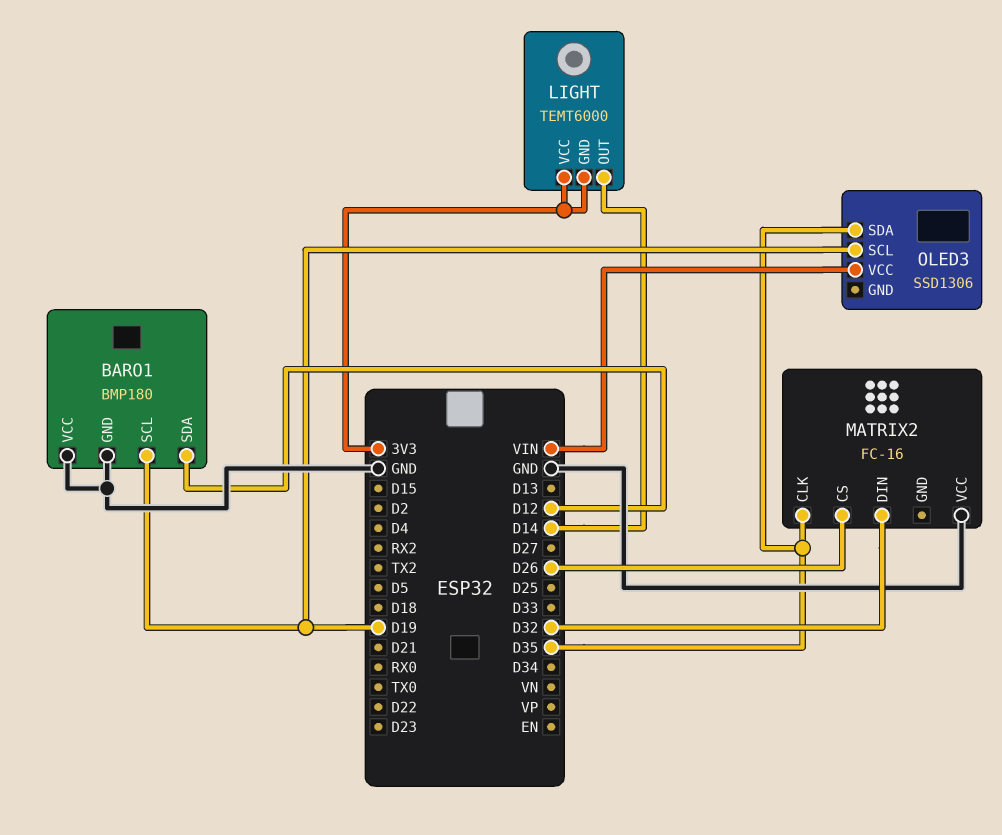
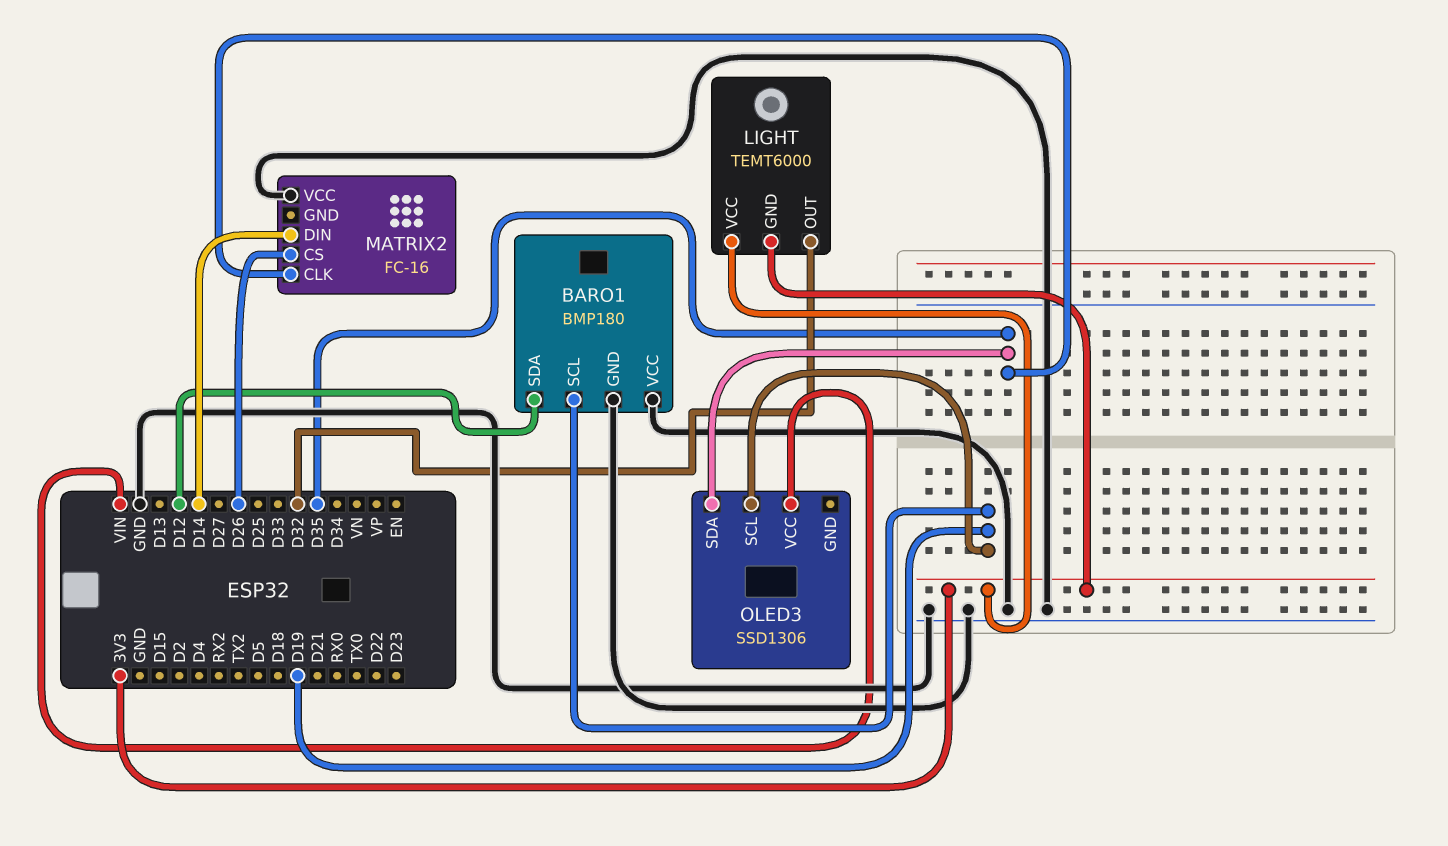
LIGHT pin OUT: D14 -> D32
MATRIX2 pin DIN: D32 -> D14

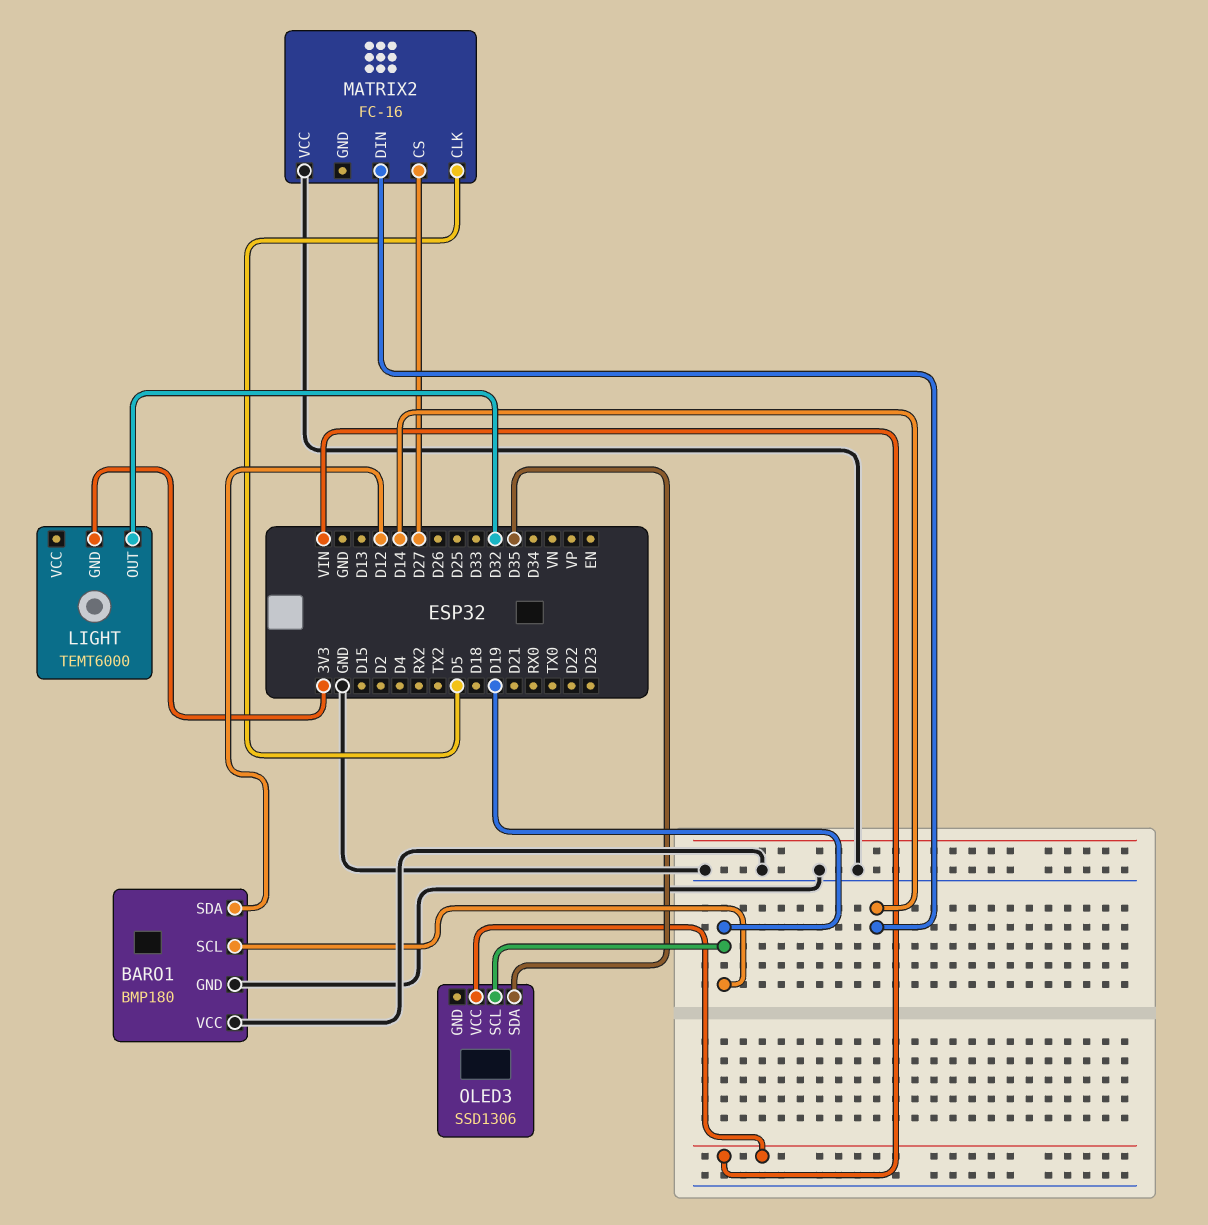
LIGHT pin VCC: 3V3 -> none
MATRIX2 pin CLK: D35 -> D5
MATRIX2 pin CS: D26 -> D27

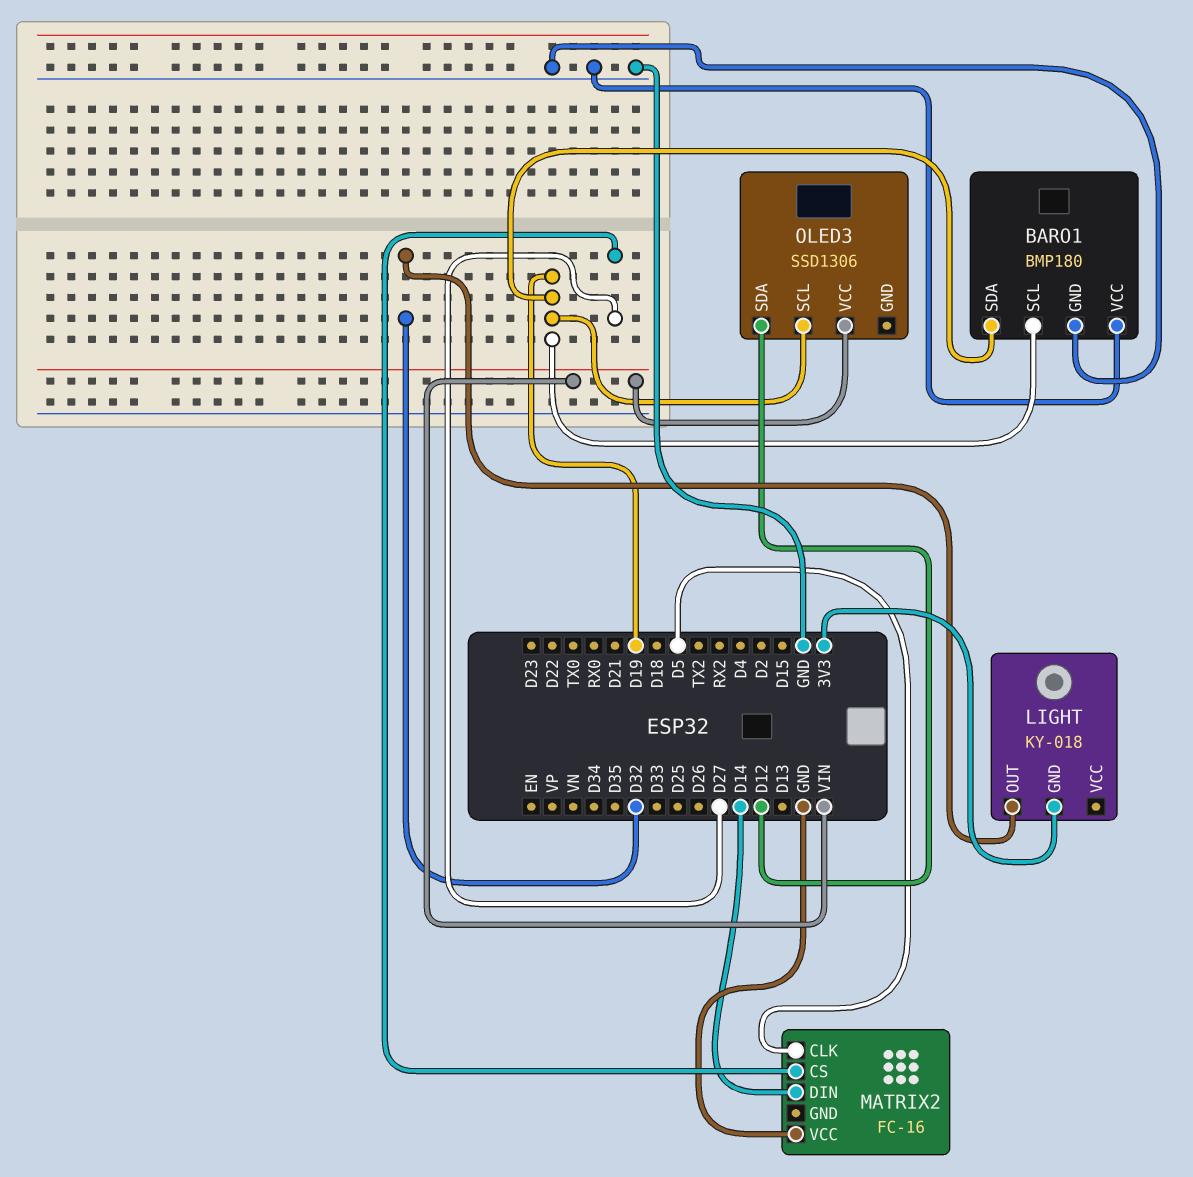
BARO1 pin SDA: D12 -> D19
LIGHT: TEMT6000 -> KY-018
OLED3 pin SDA: D35 -> D12

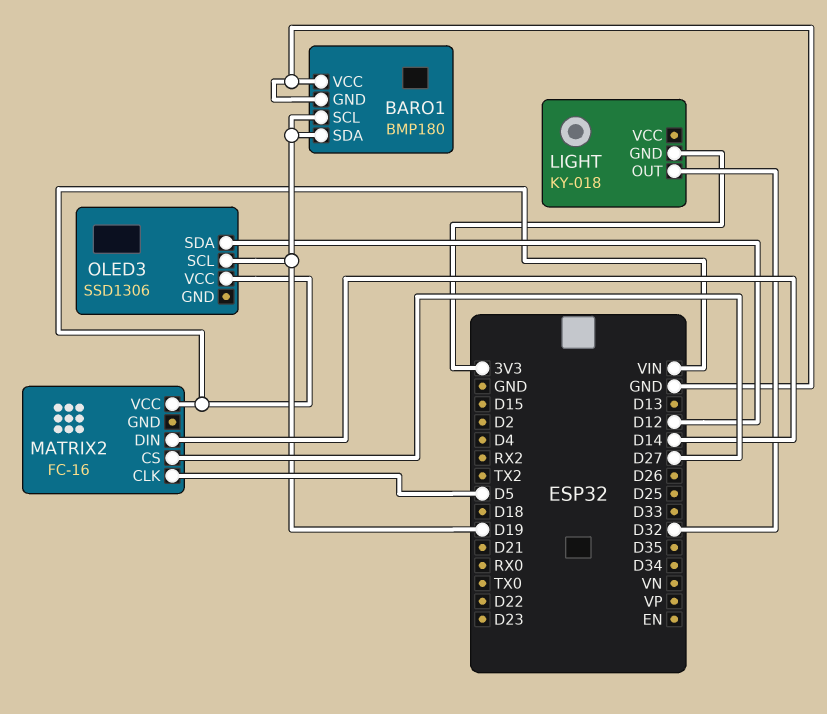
MATRIX2 pin VCC: GND -> VIN

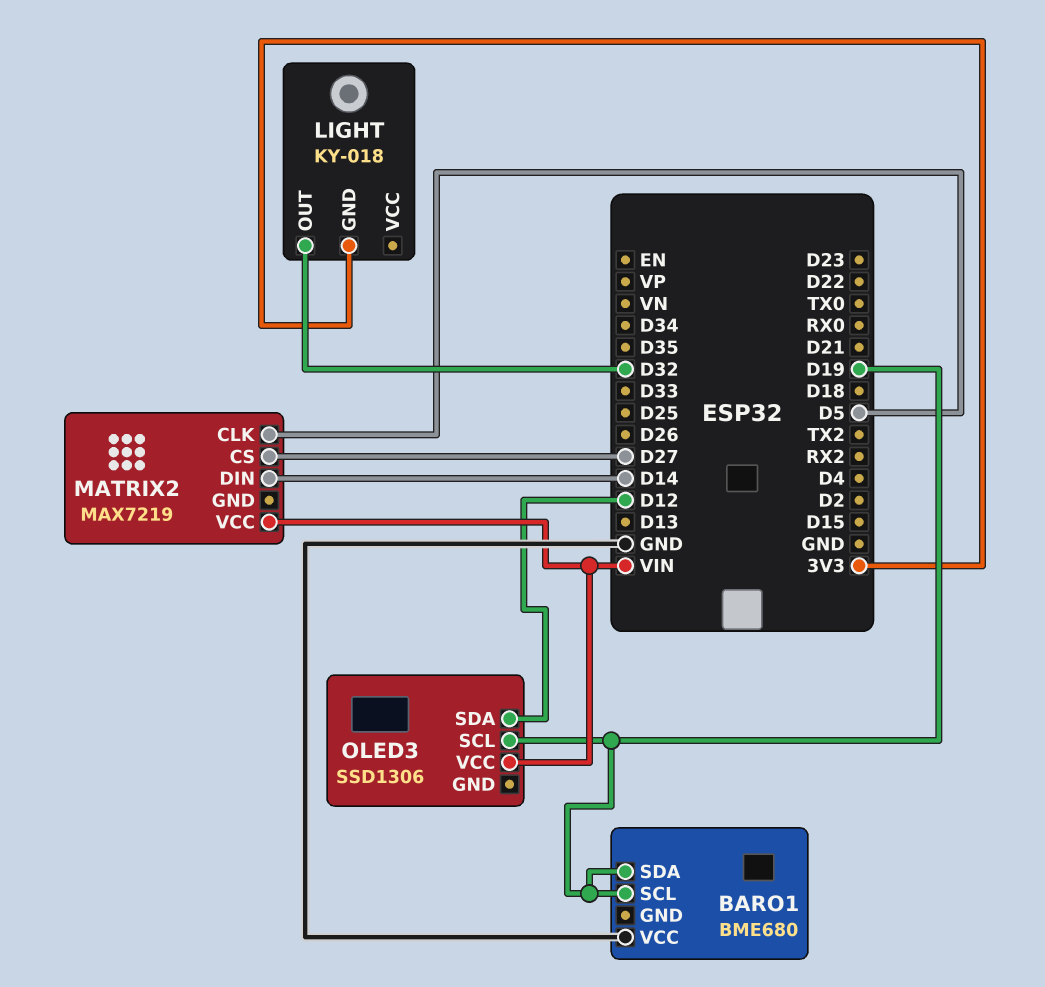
BARO1: BMP180 -> BME680
BARO1 pin GND: GND -> none
MATRIX2: FC-16 -> MAX7219

